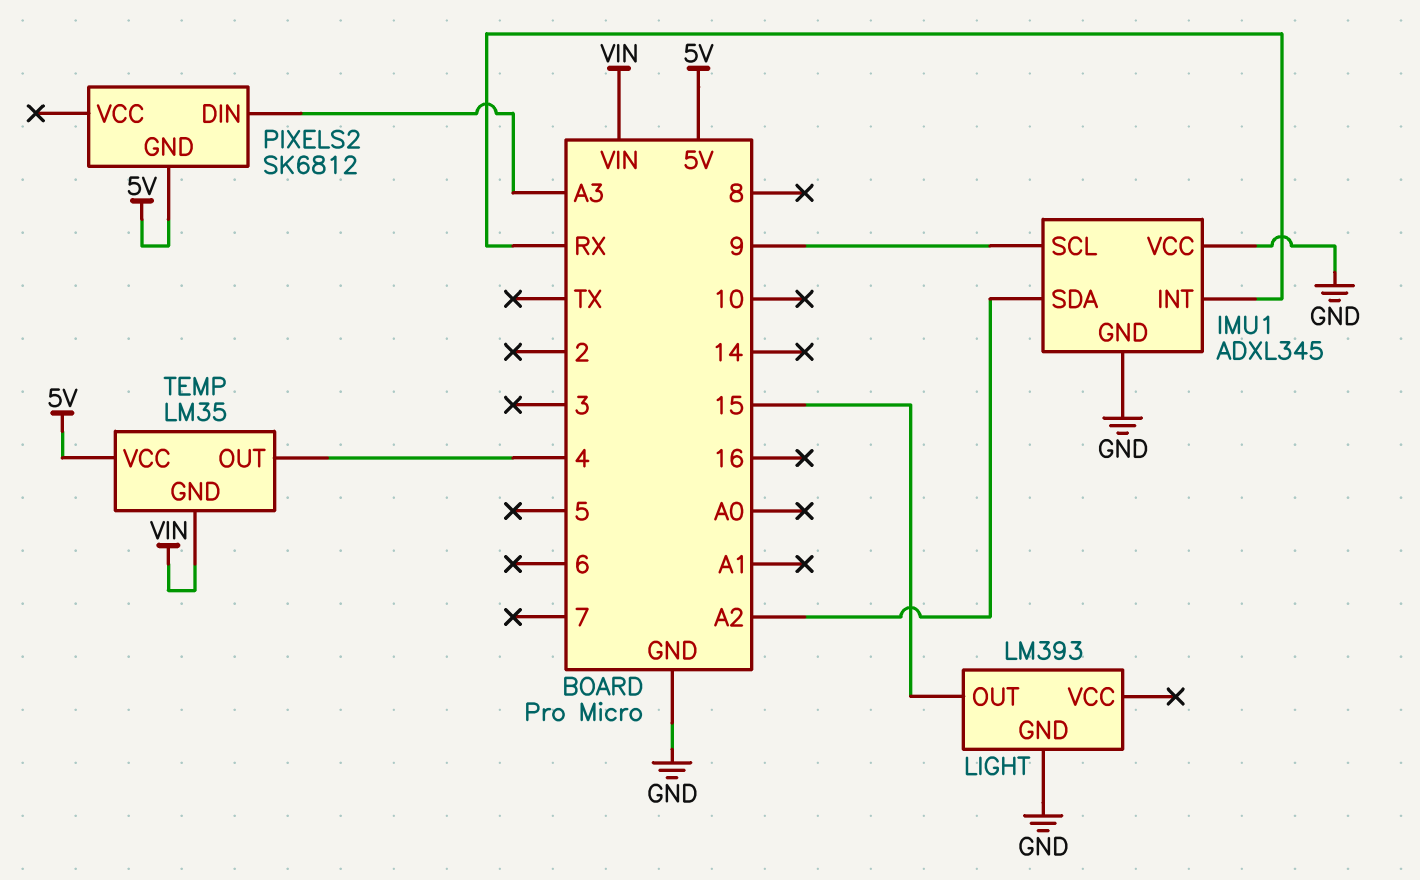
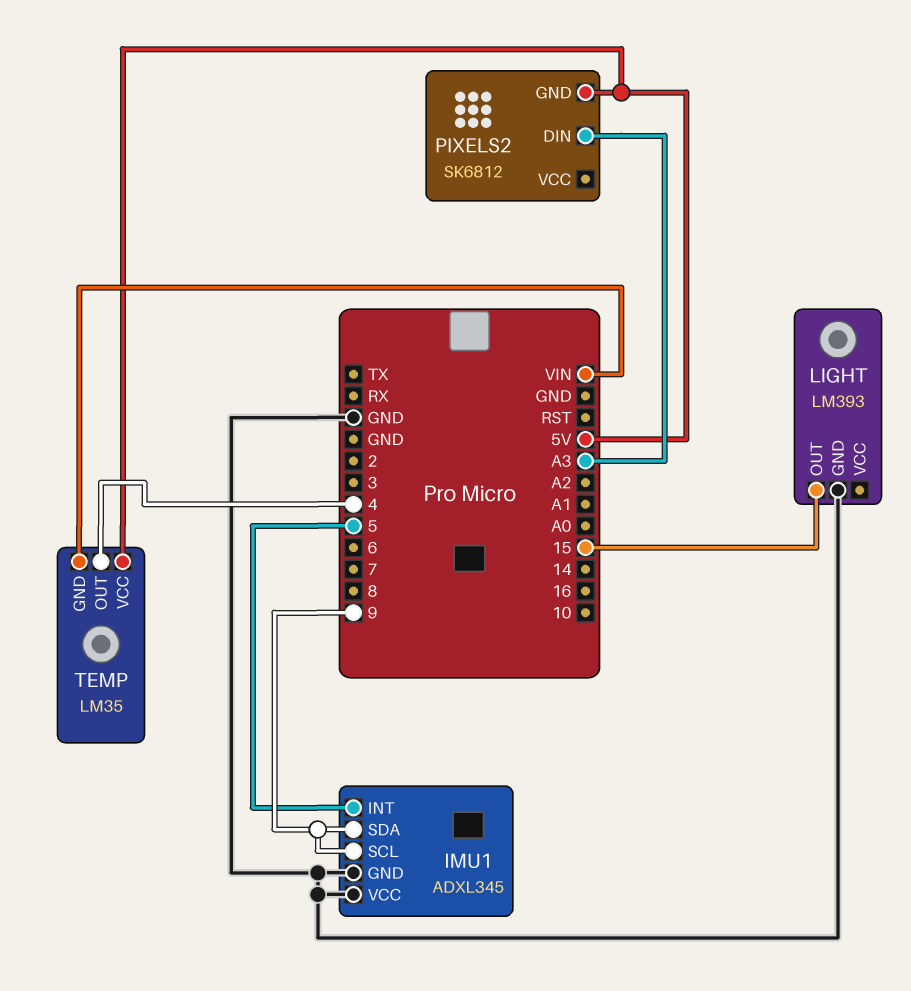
IMU1 pin INT: RX -> 5
IMU1 pin SDA: A2 -> 9

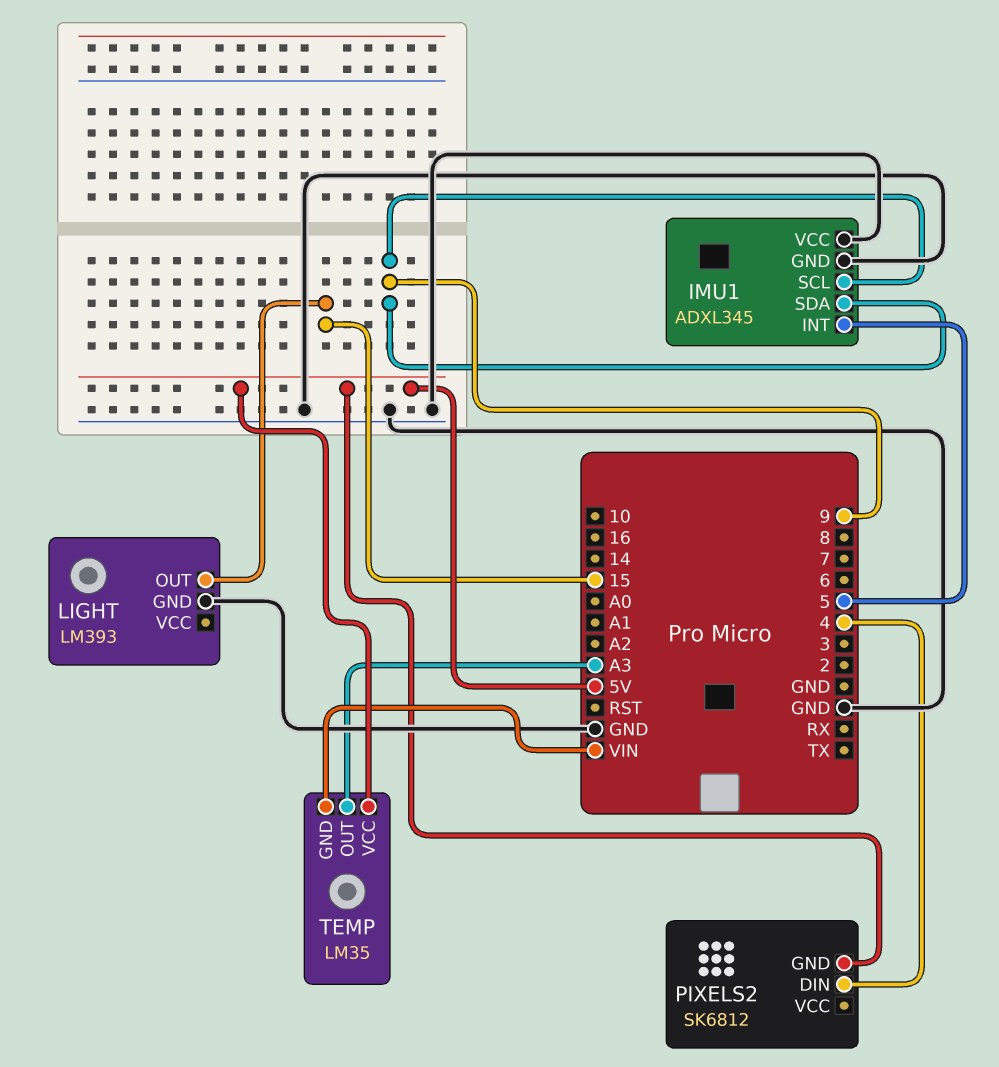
PIXELS2 pin DIN: A3 -> 4
TEMP pin OUT: 4 -> A3

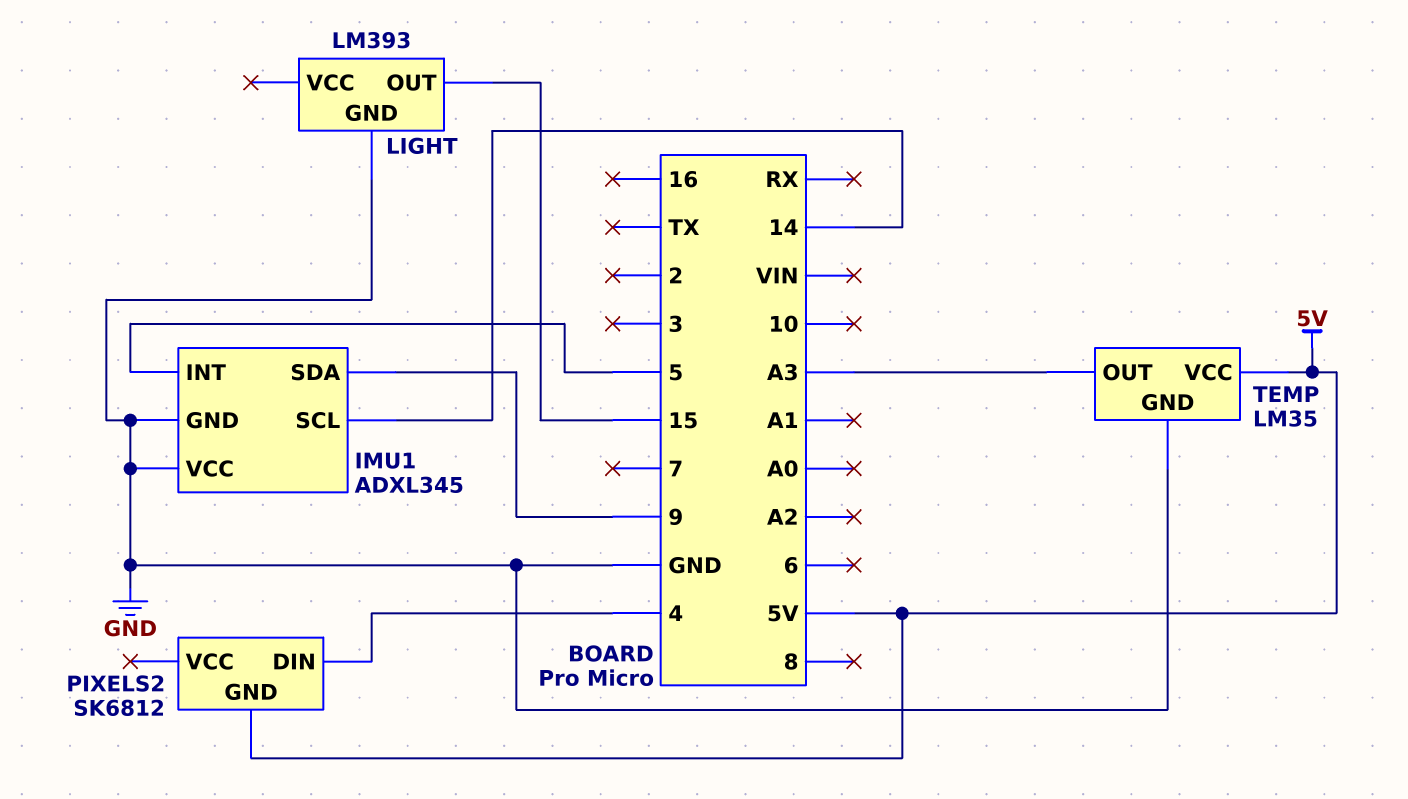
IMU1 pin SCL: 9 -> 14
TEMP pin GND: VIN -> GND

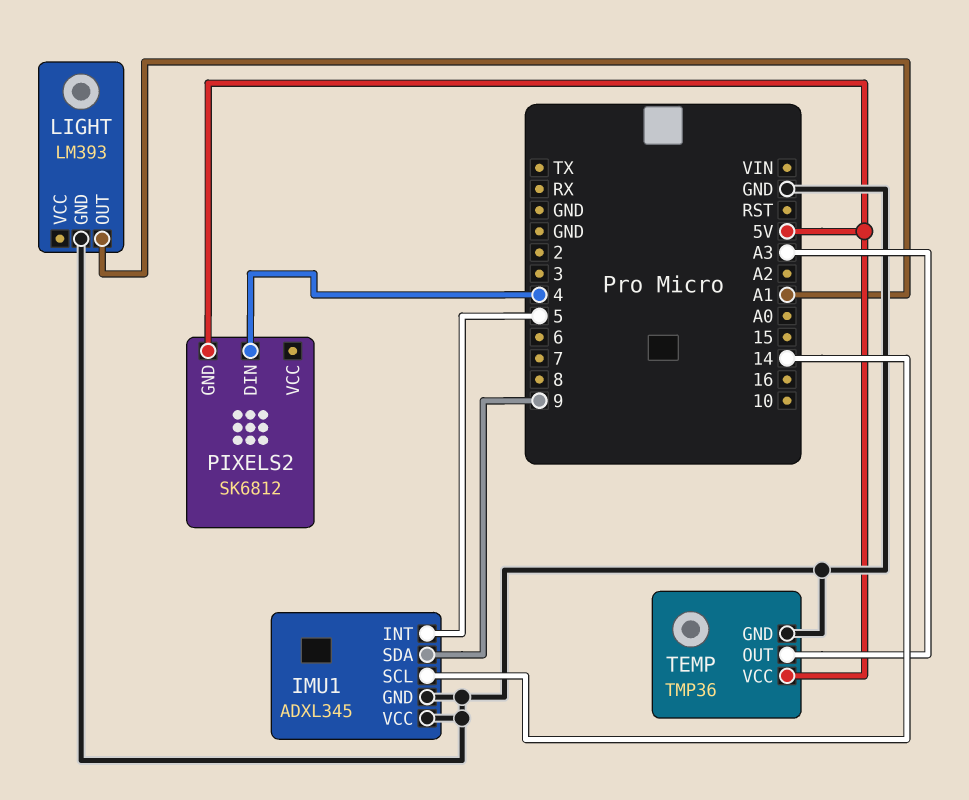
LIGHT pin OUT: 15 -> A1
TEMP: LM35 -> TMP36

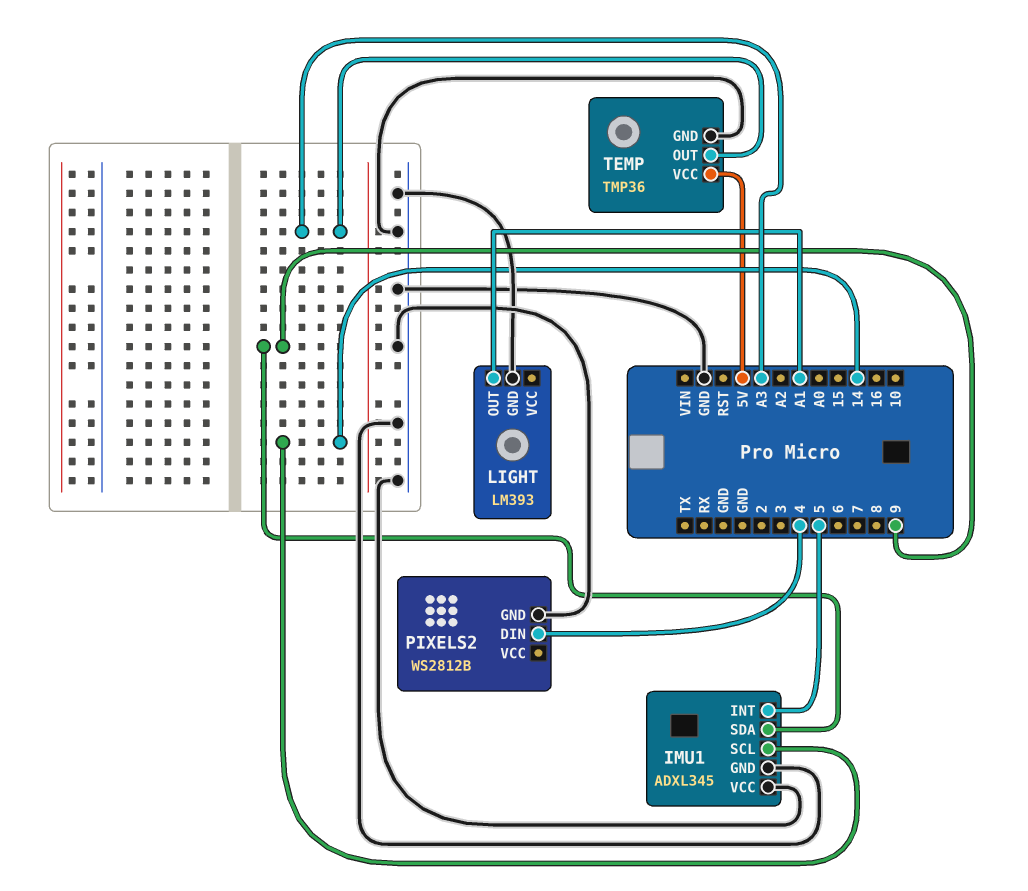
PIXELS2: SK6812 -> WS2812B
PIXELS2 pin GND: 5V -> GND

